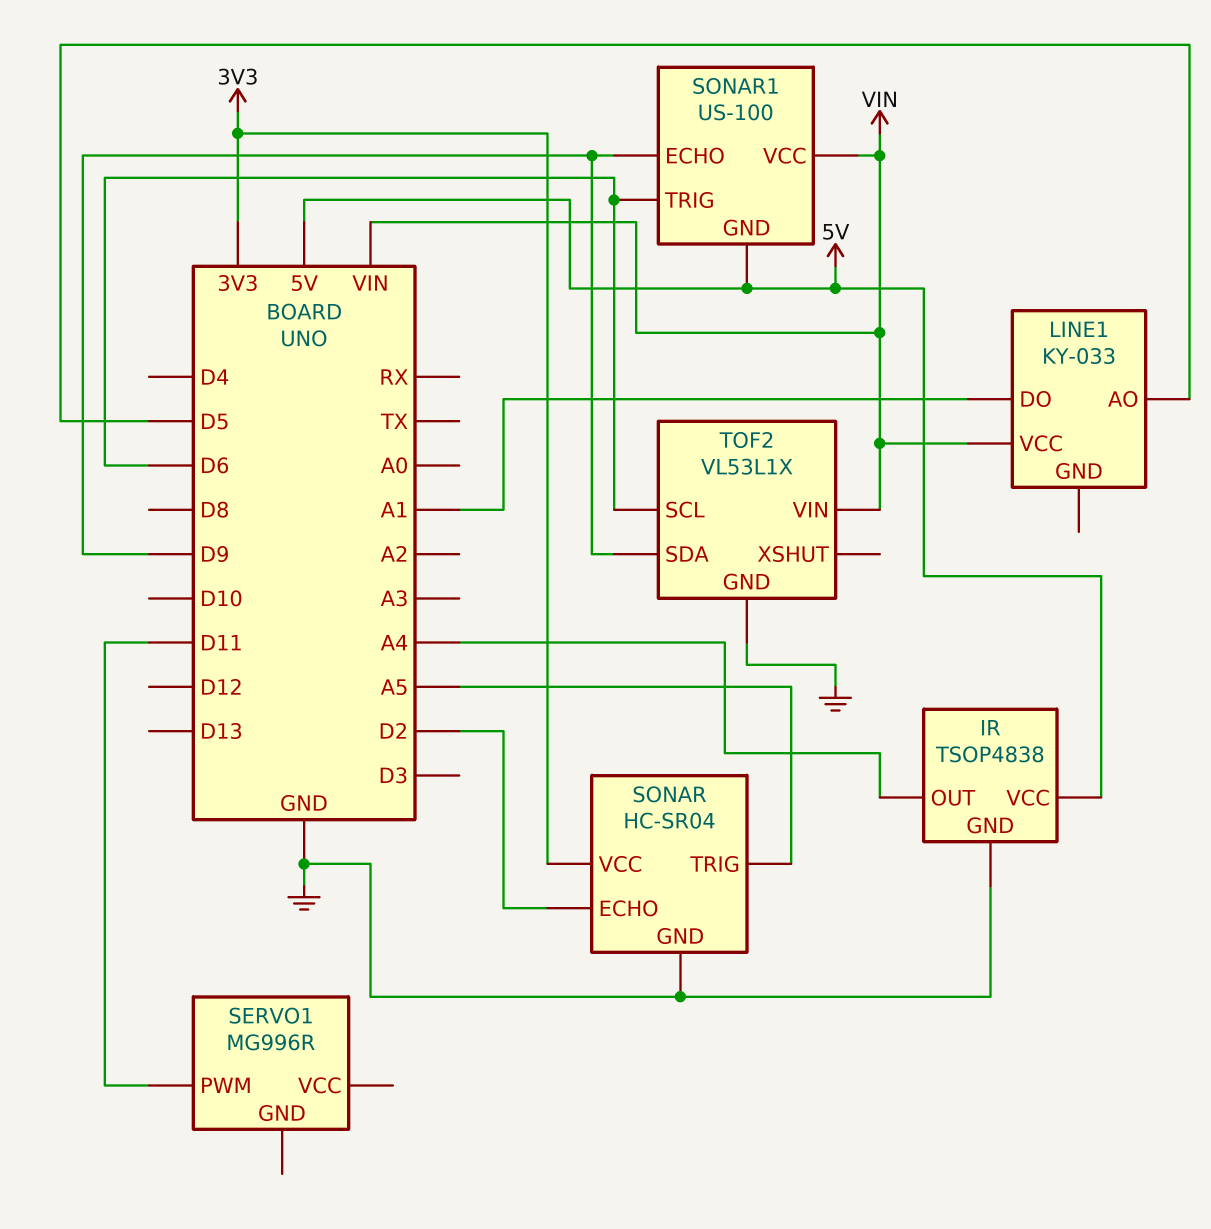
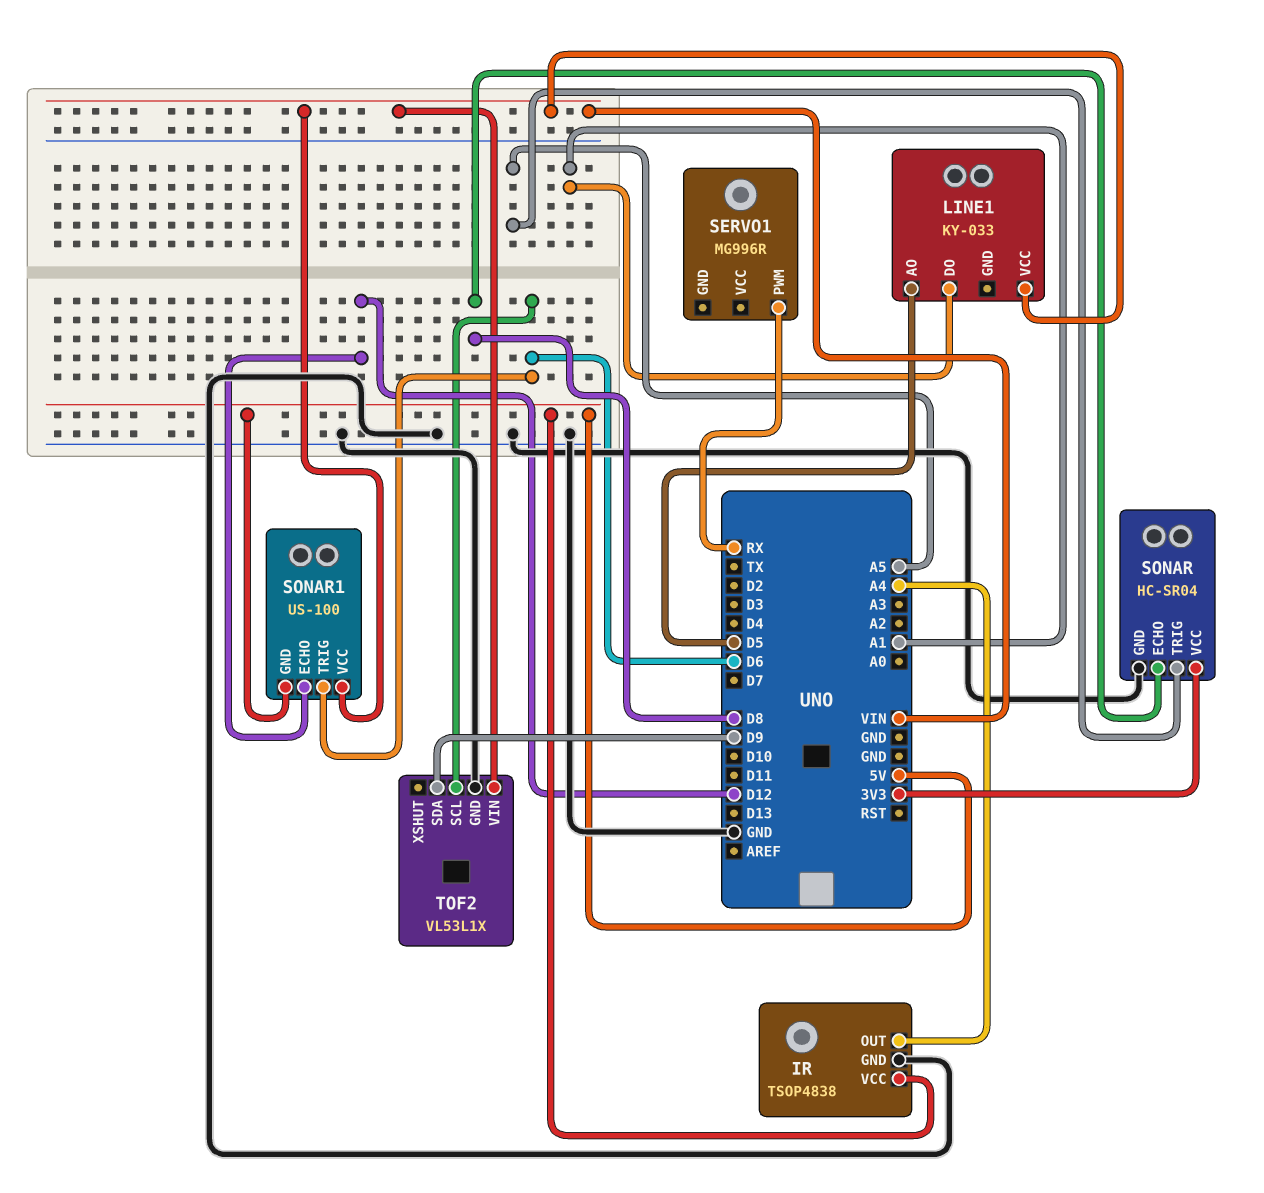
SERVO1 pin PWM: D11 -> RX
SONAR pin ECHO: D2 -> D8
SONAR1 pin ECHO: D9 -> D12

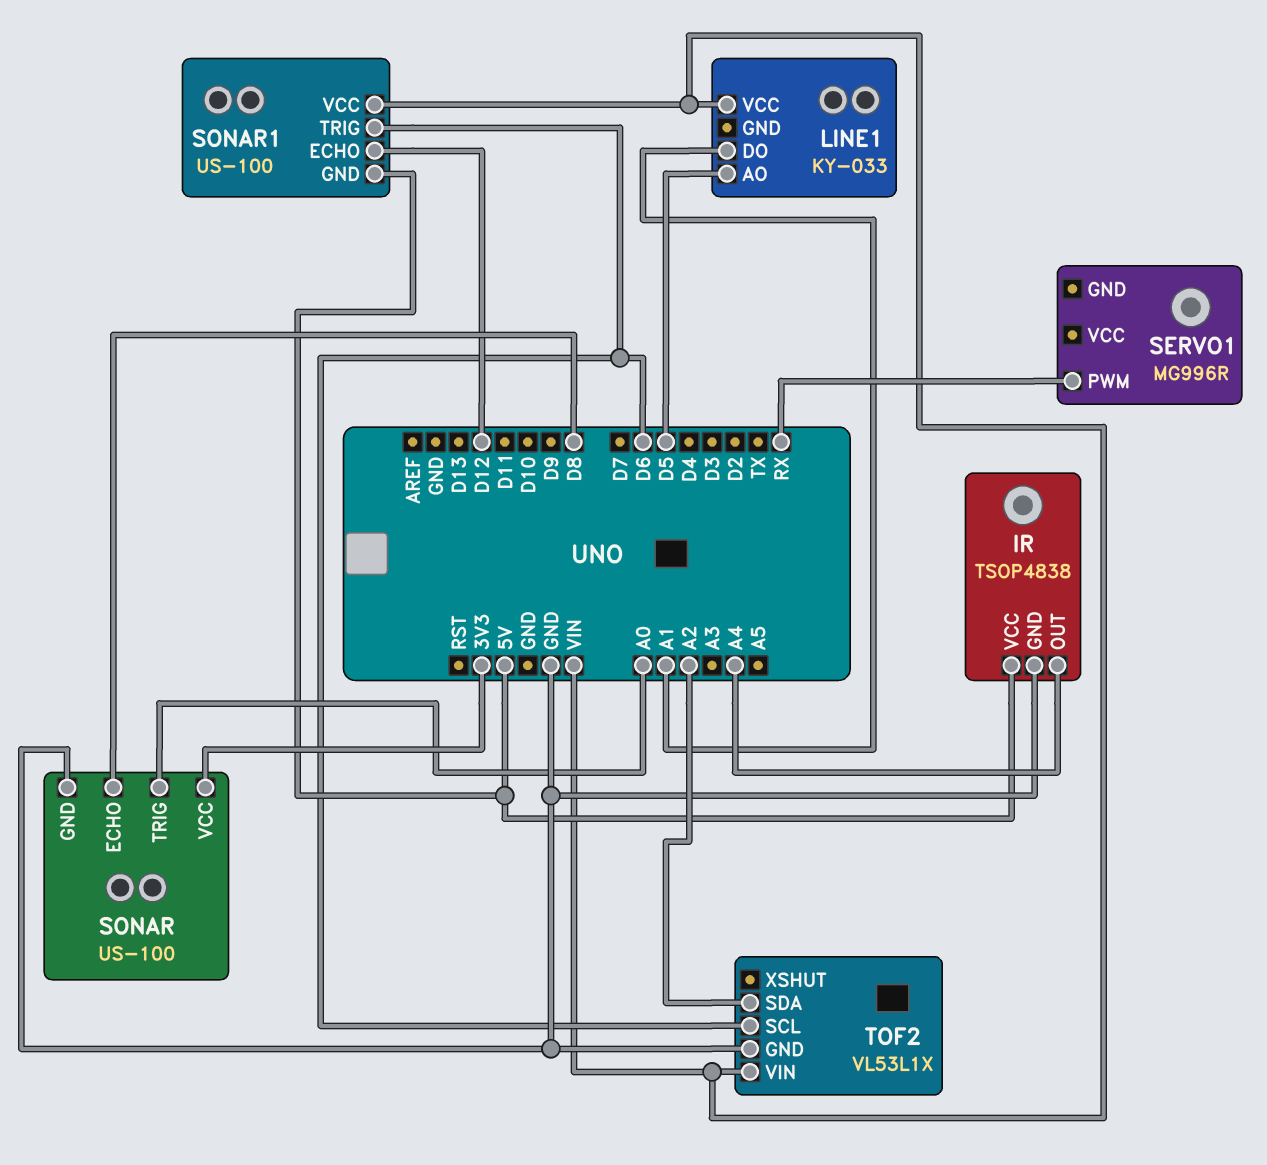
SONAR: HC-SR04 -> US-100
SONAR pin TRIG: A5 -> A0
TOF2 pin SDA: D9 -> A2

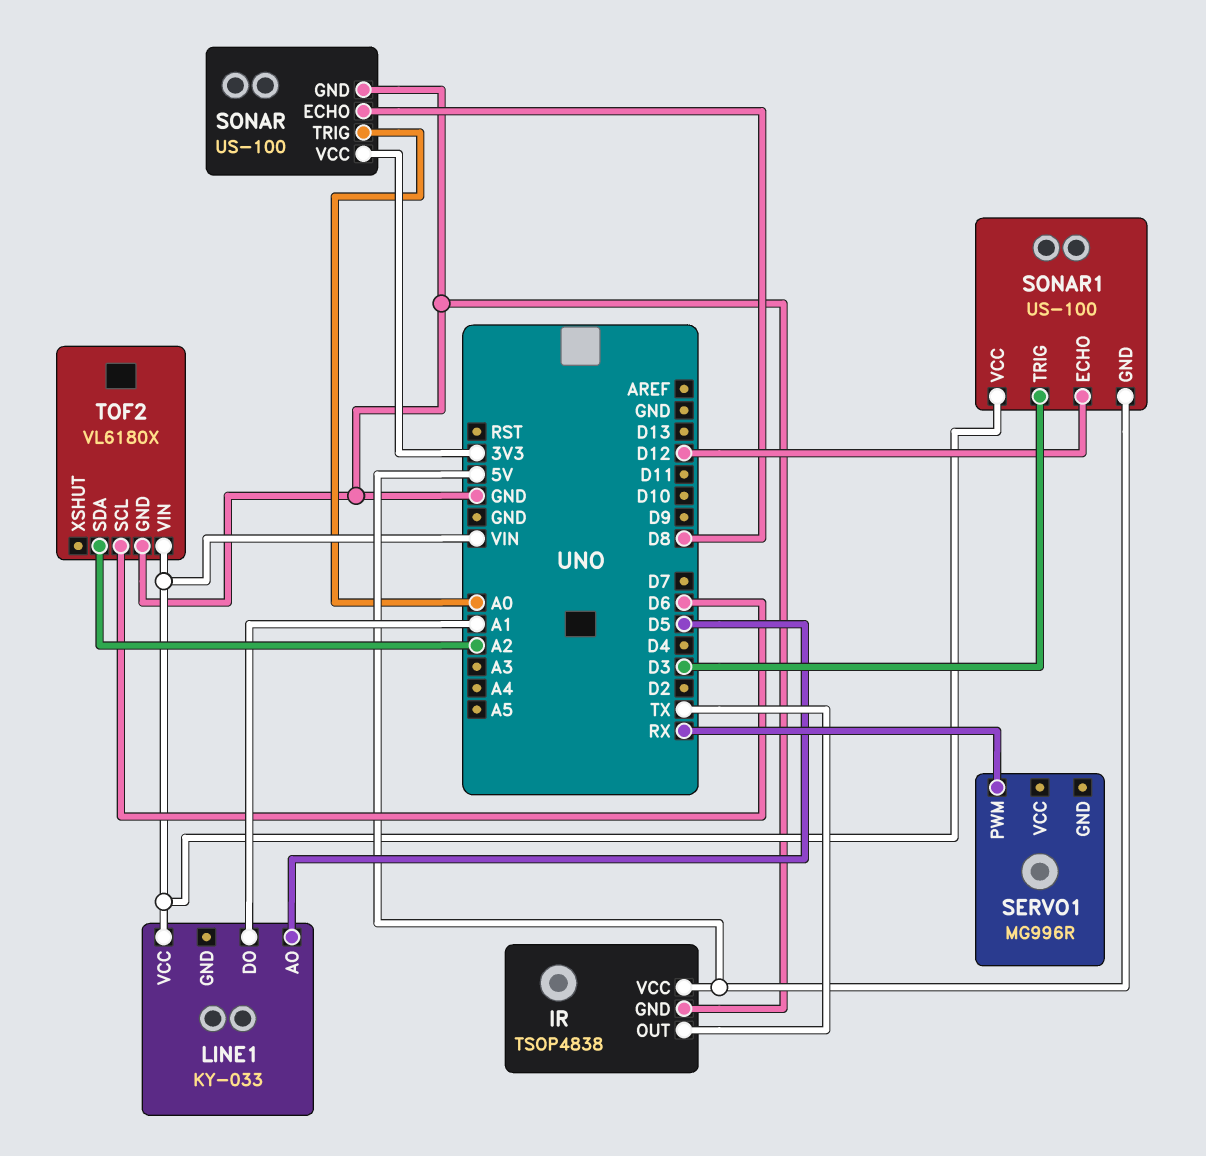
IR pin OUT: A4 -> TX
SONAR1 pin TRIG: D6 -> D3
TOF2: VL53L1X -> VL6180X

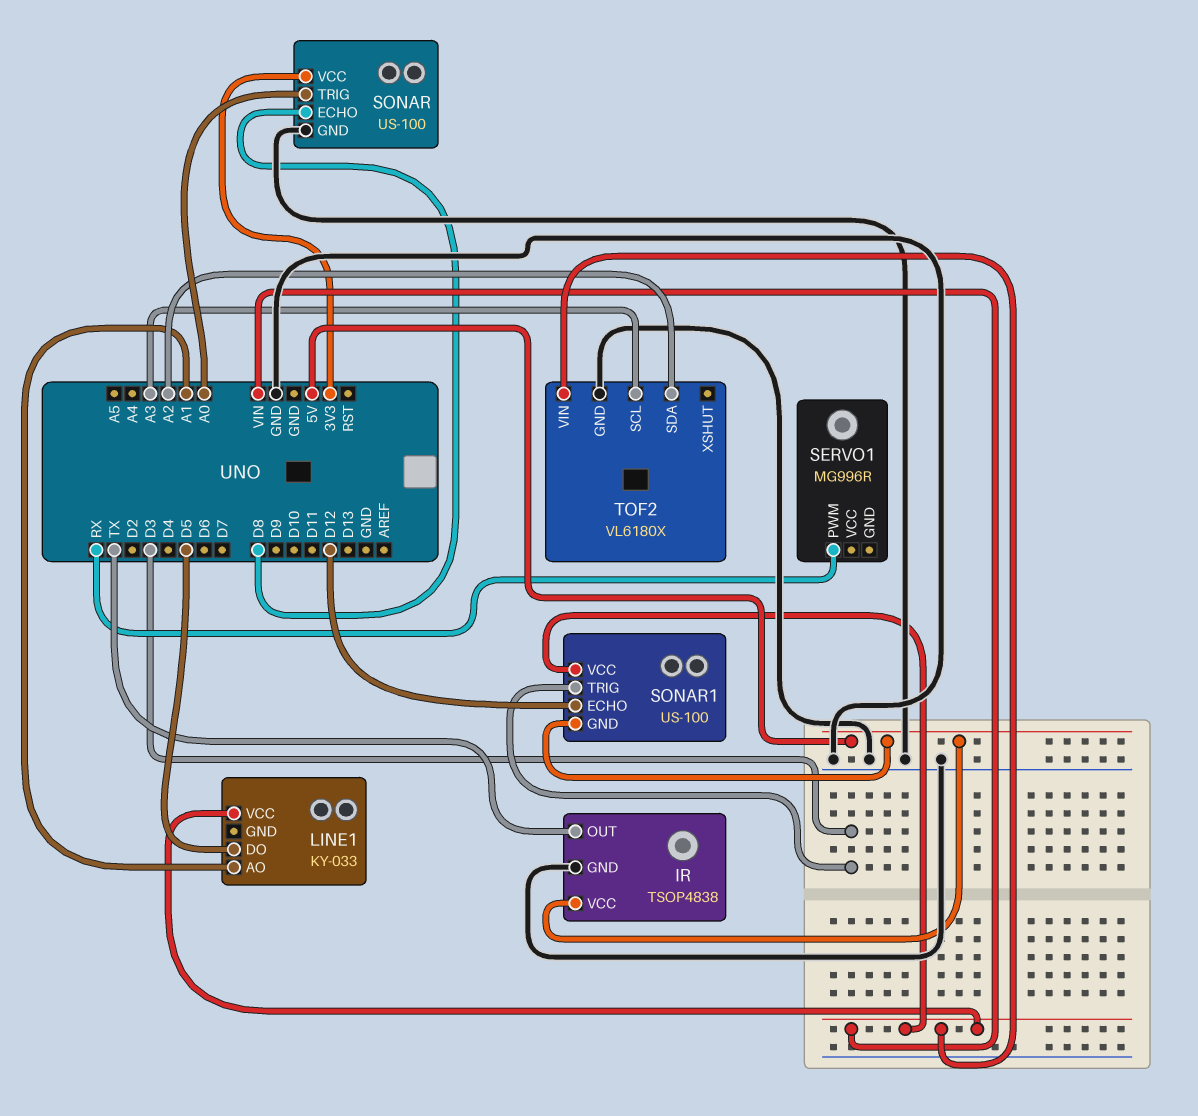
LINE1 pin AO: D5 -> A1
LINE1 pin DO: A1 -> D5
TOF2 pin SCL: D6 -> A3

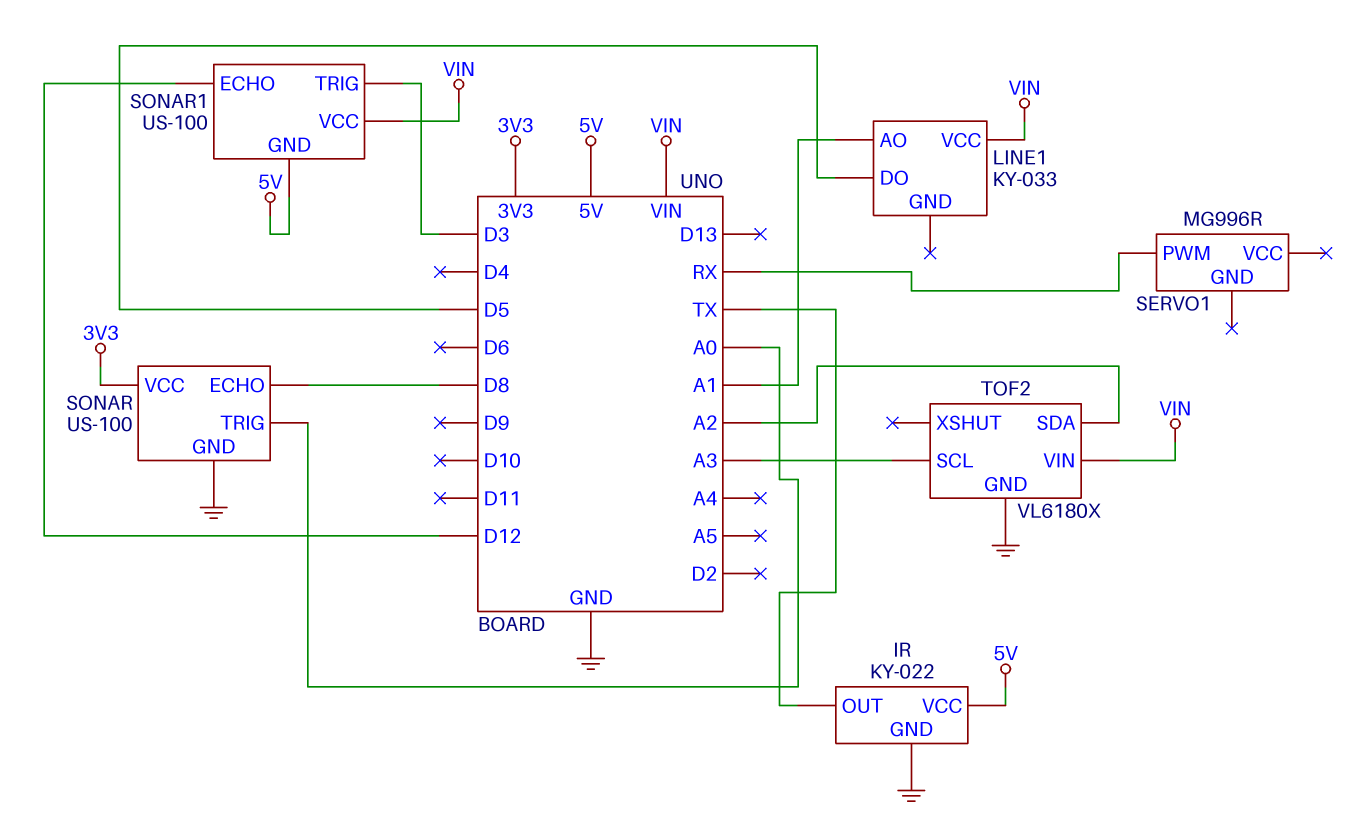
IR: TSOP4838 -> KY-022

